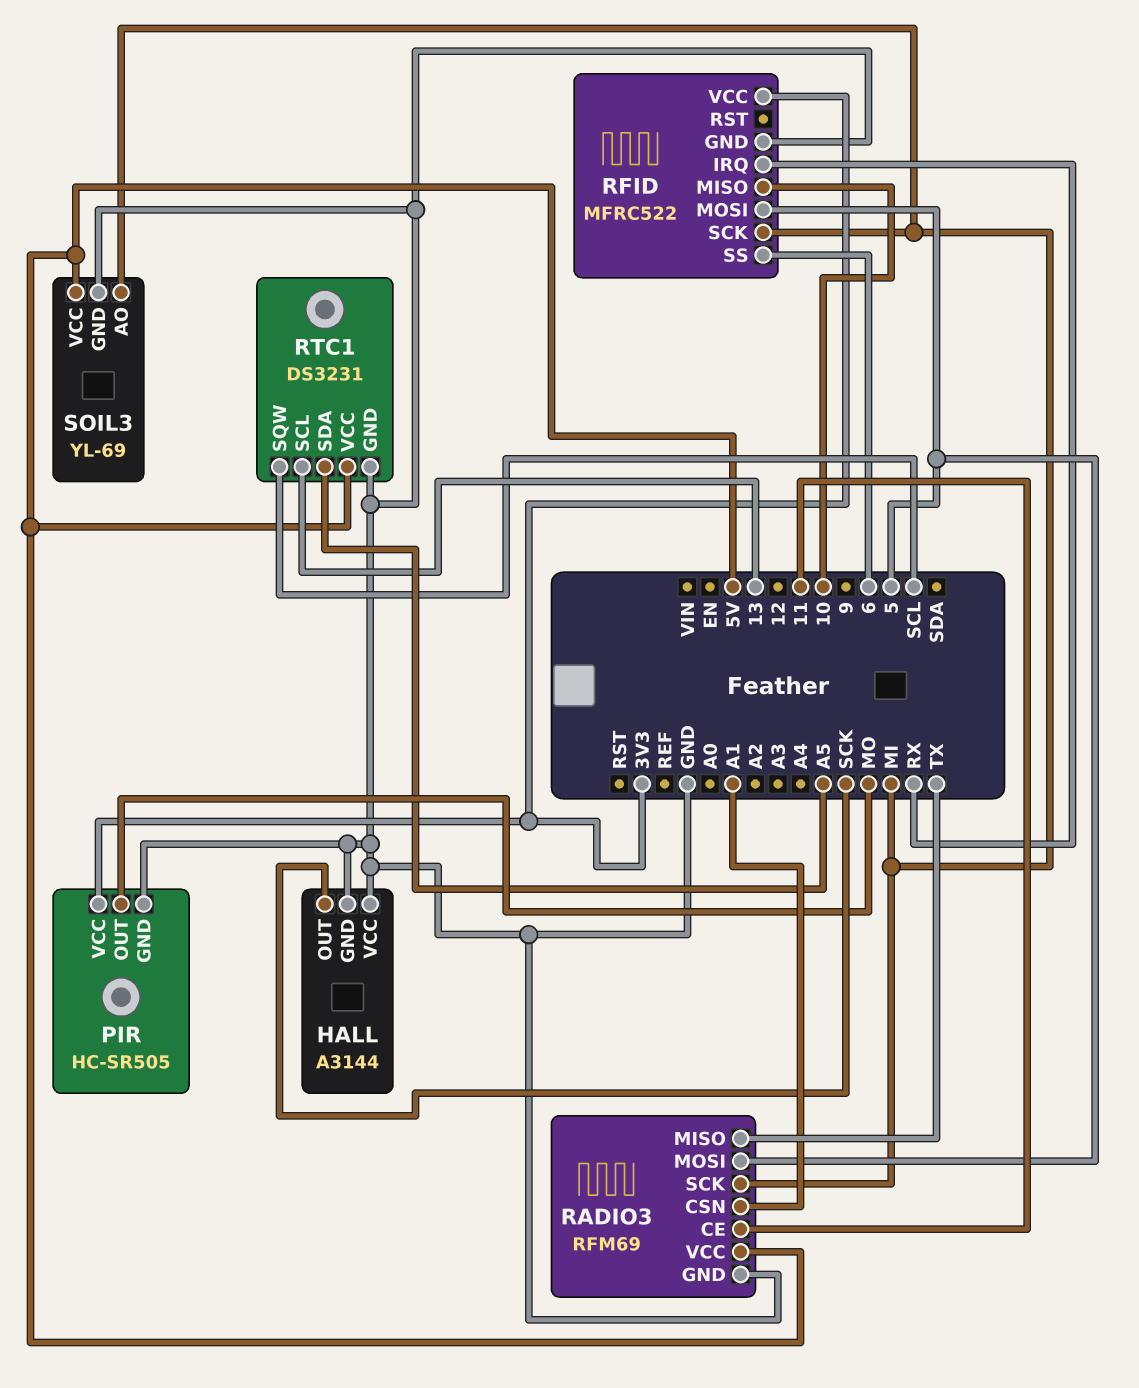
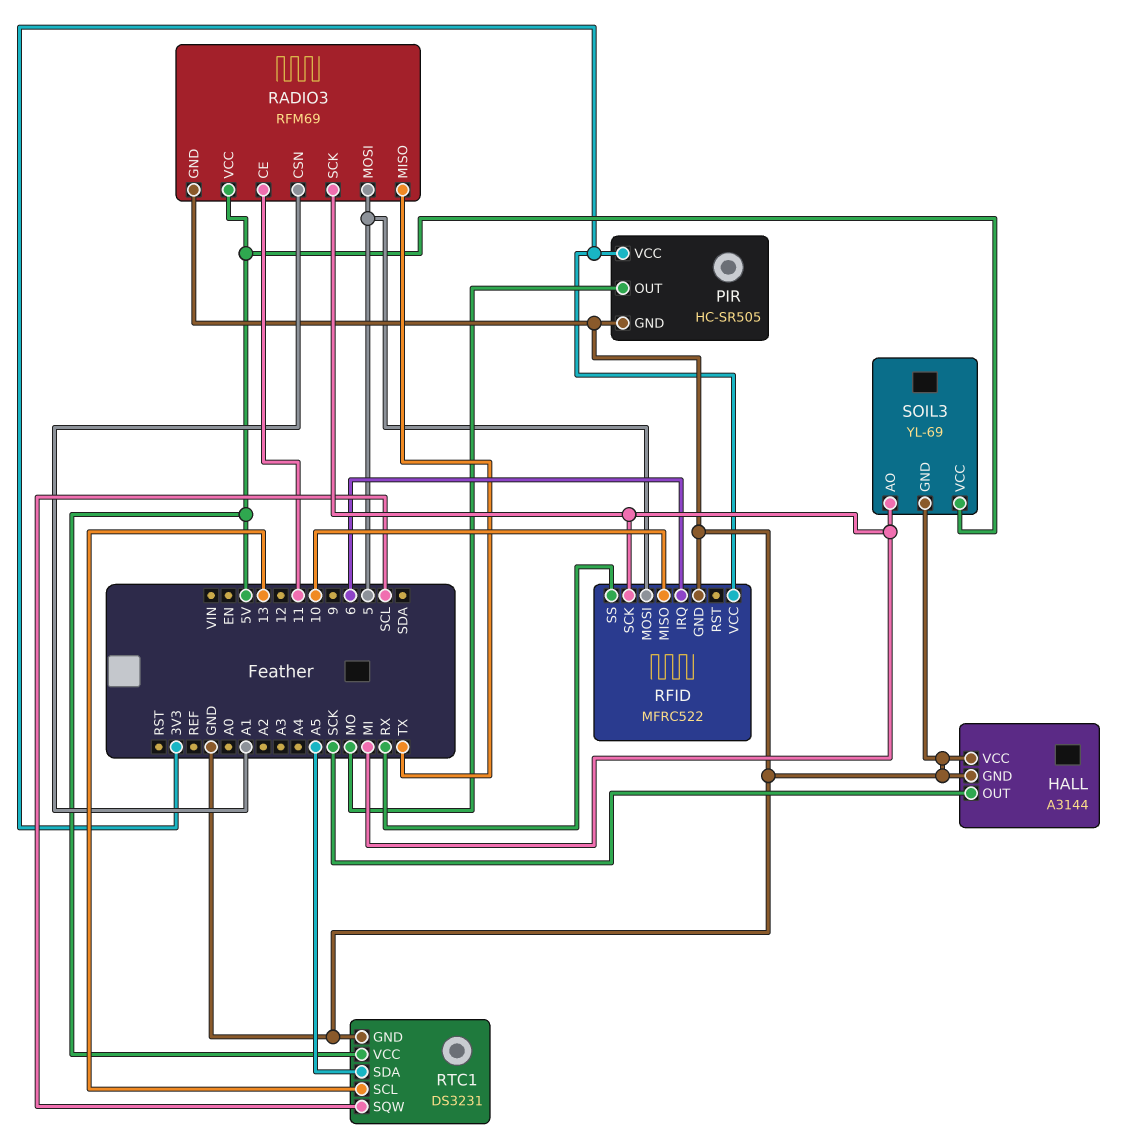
RFID pin IRQ: RX -> 6
RFID pin SS: 6 -> RX

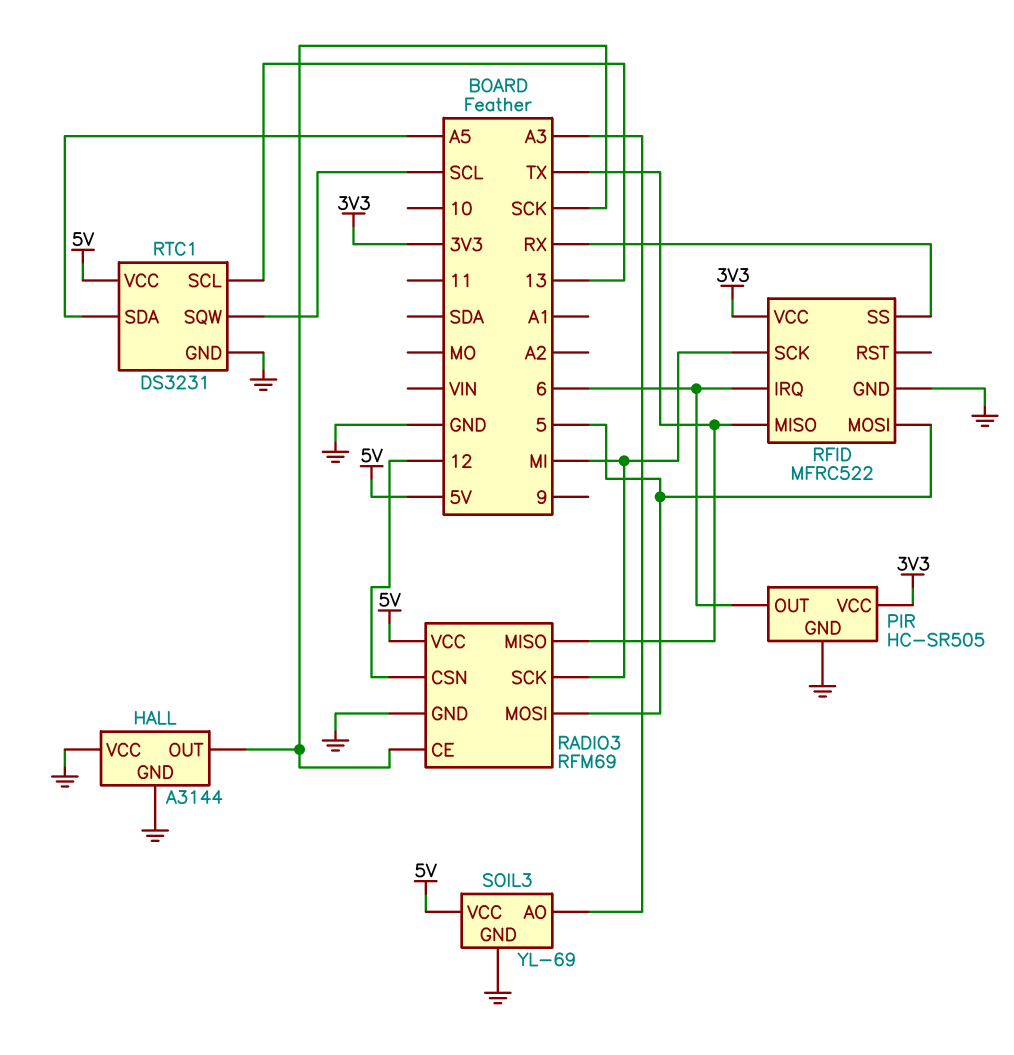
PIR pin OUT: MO -> 6
RADIO3 pin CE: 11 -> SCK
RADIO3 pin CSN: A1 -> 12
RFID pin MISO: 10 -> TX
SOIL3 pin AO: MI -> A3

